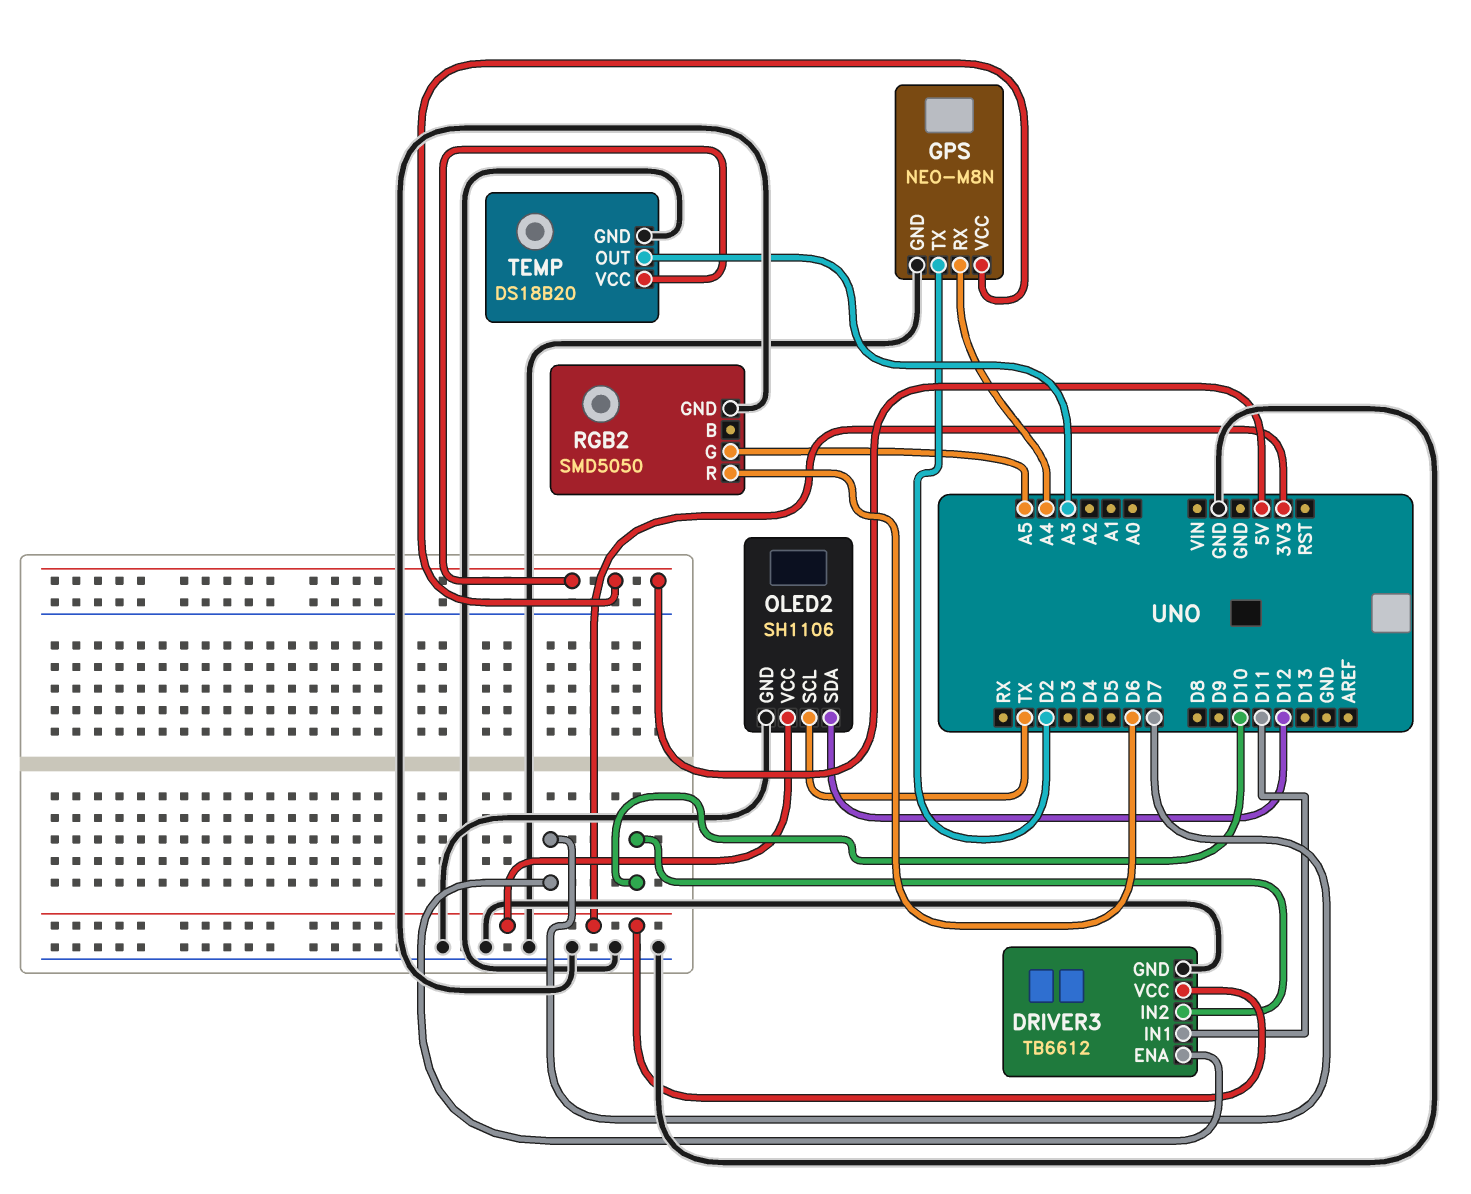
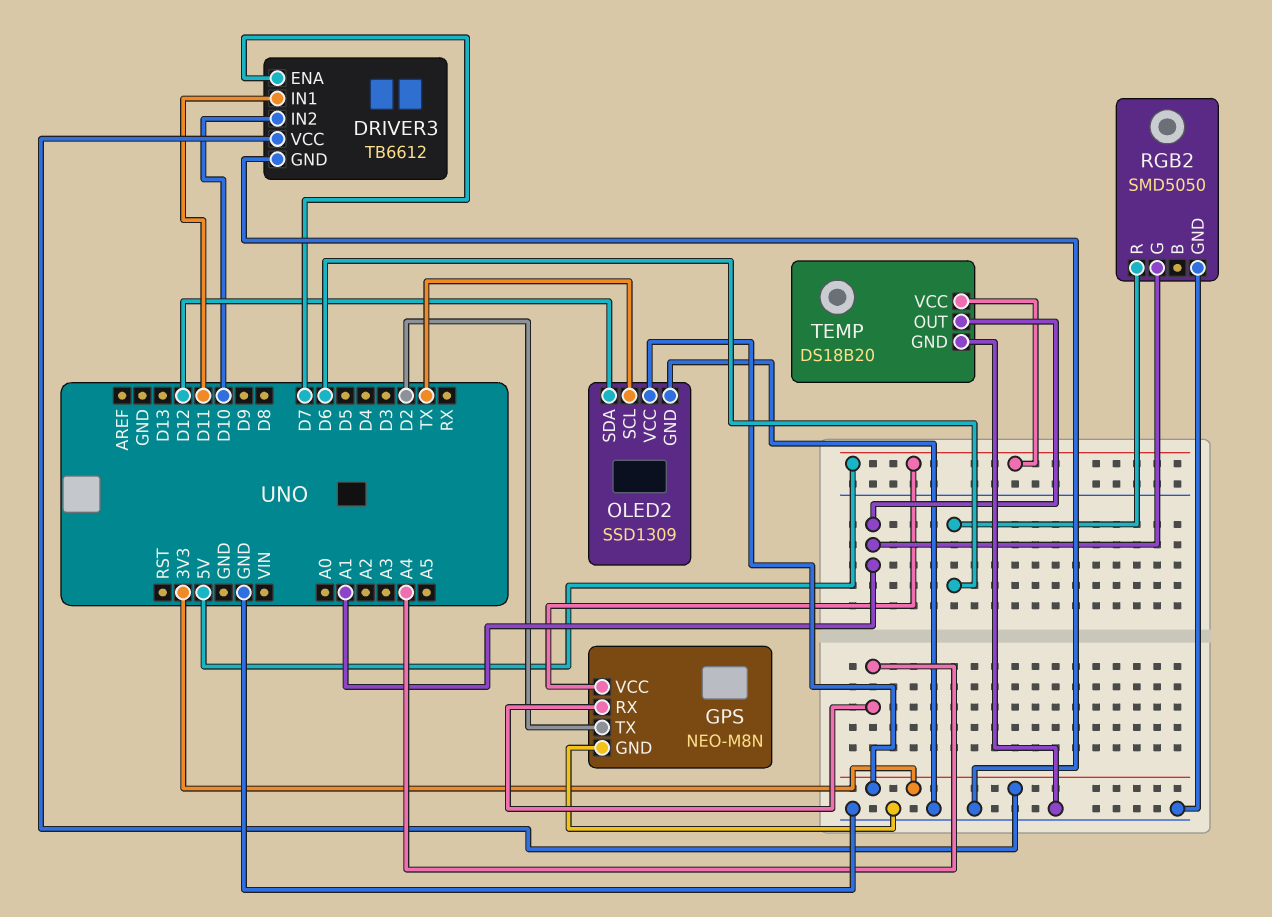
OLED2: SH1106 -> SSD1309
RGB2 pin G: A5 -> A1
TEMP pin OUT: A3 -> A1

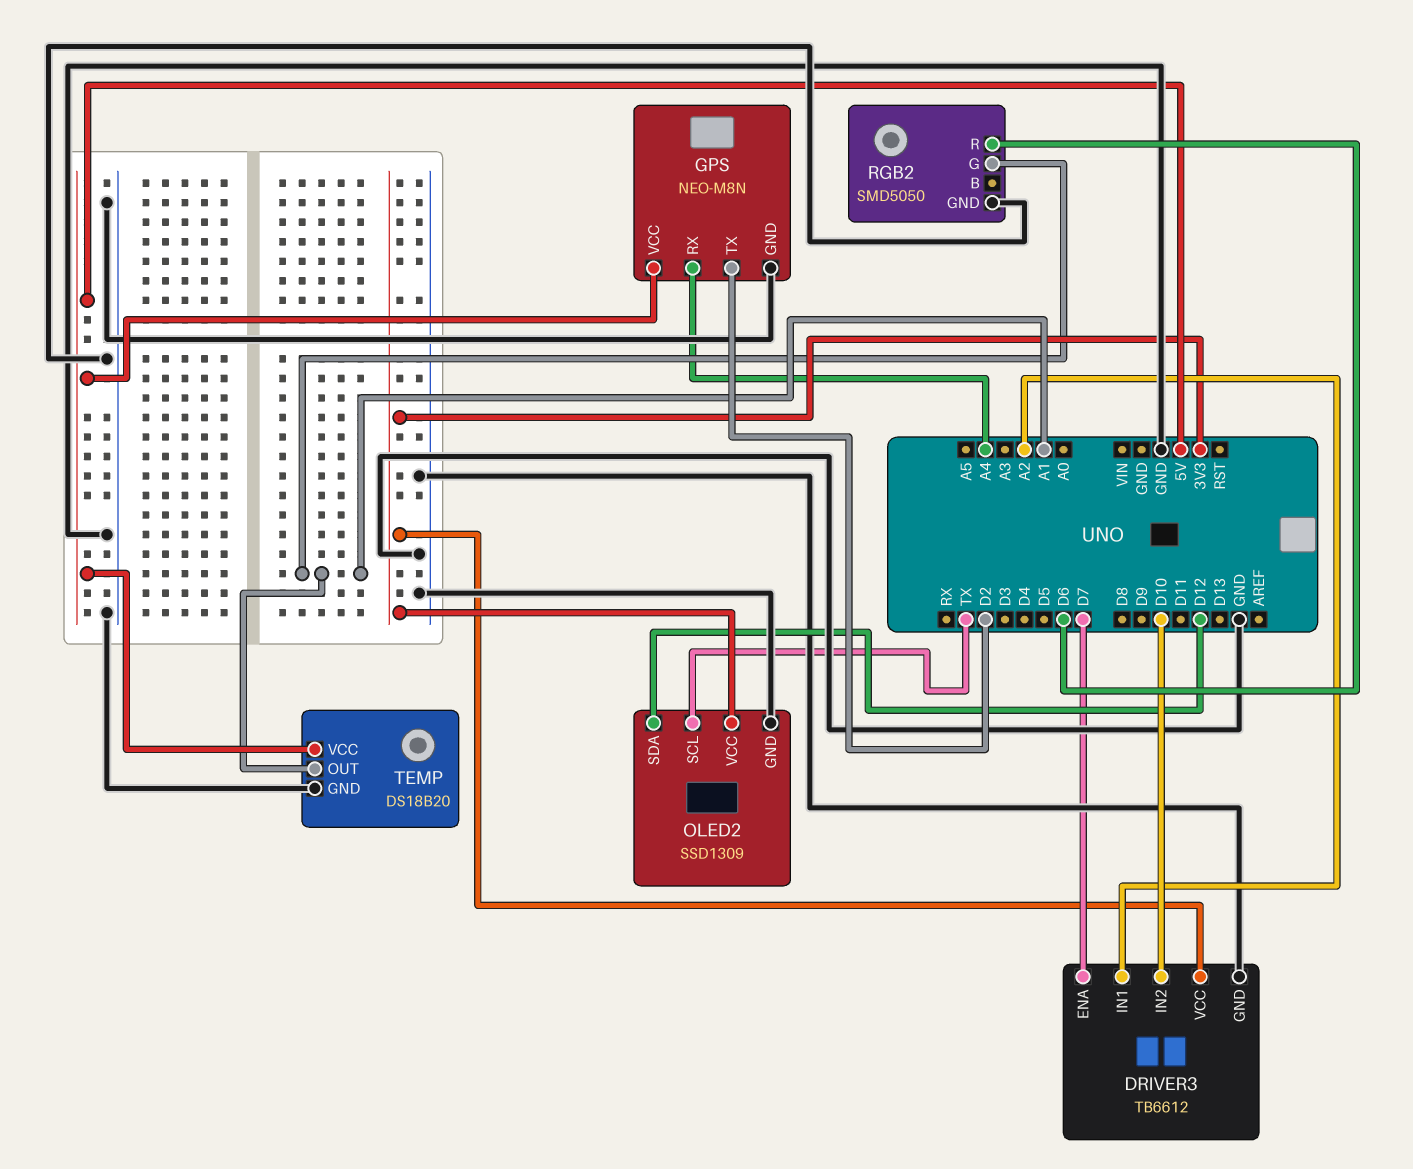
DRIVER3 pin IN1: D11 -> A2

